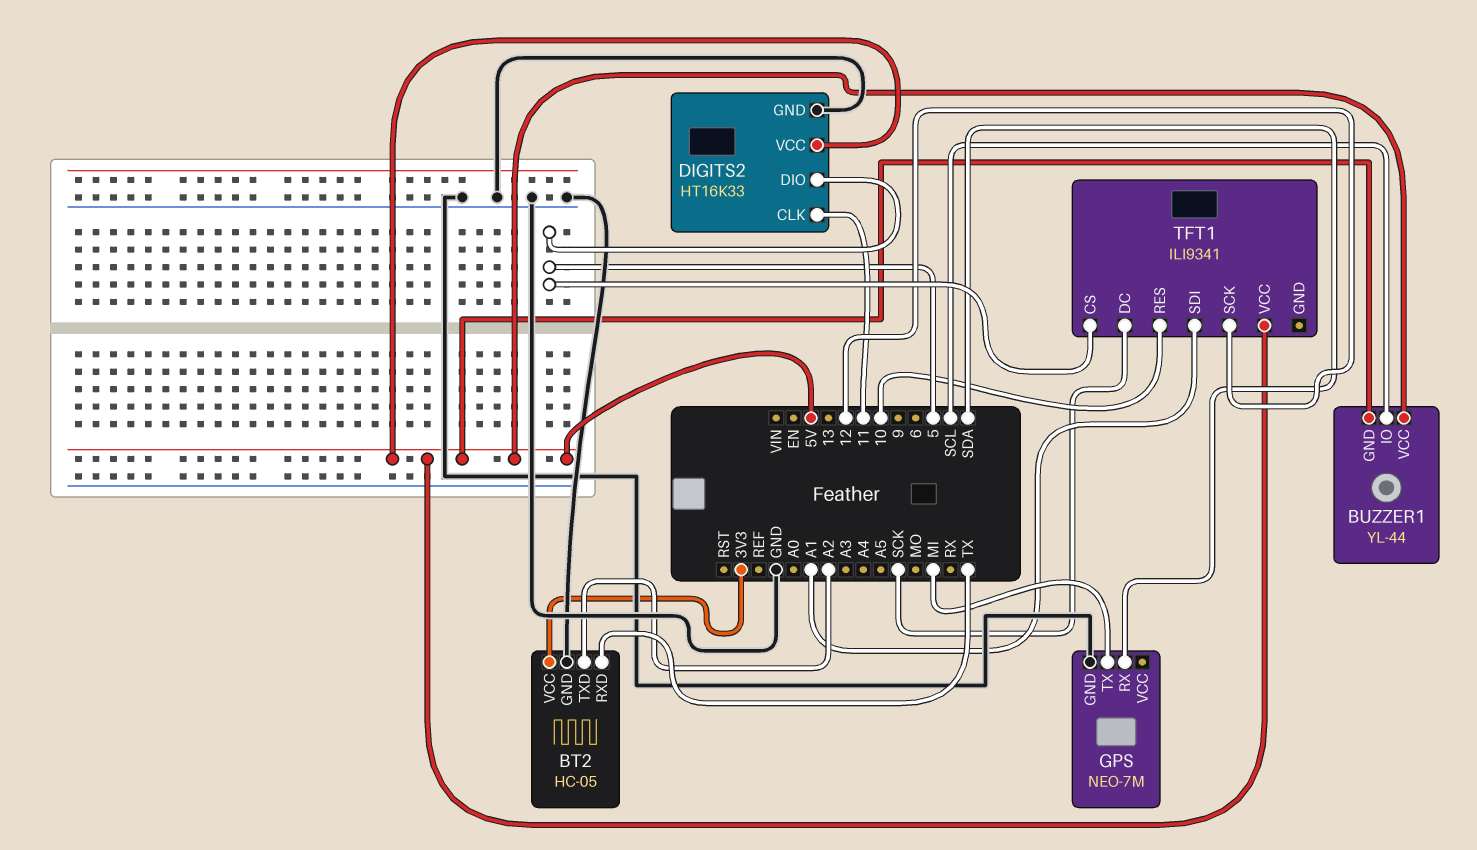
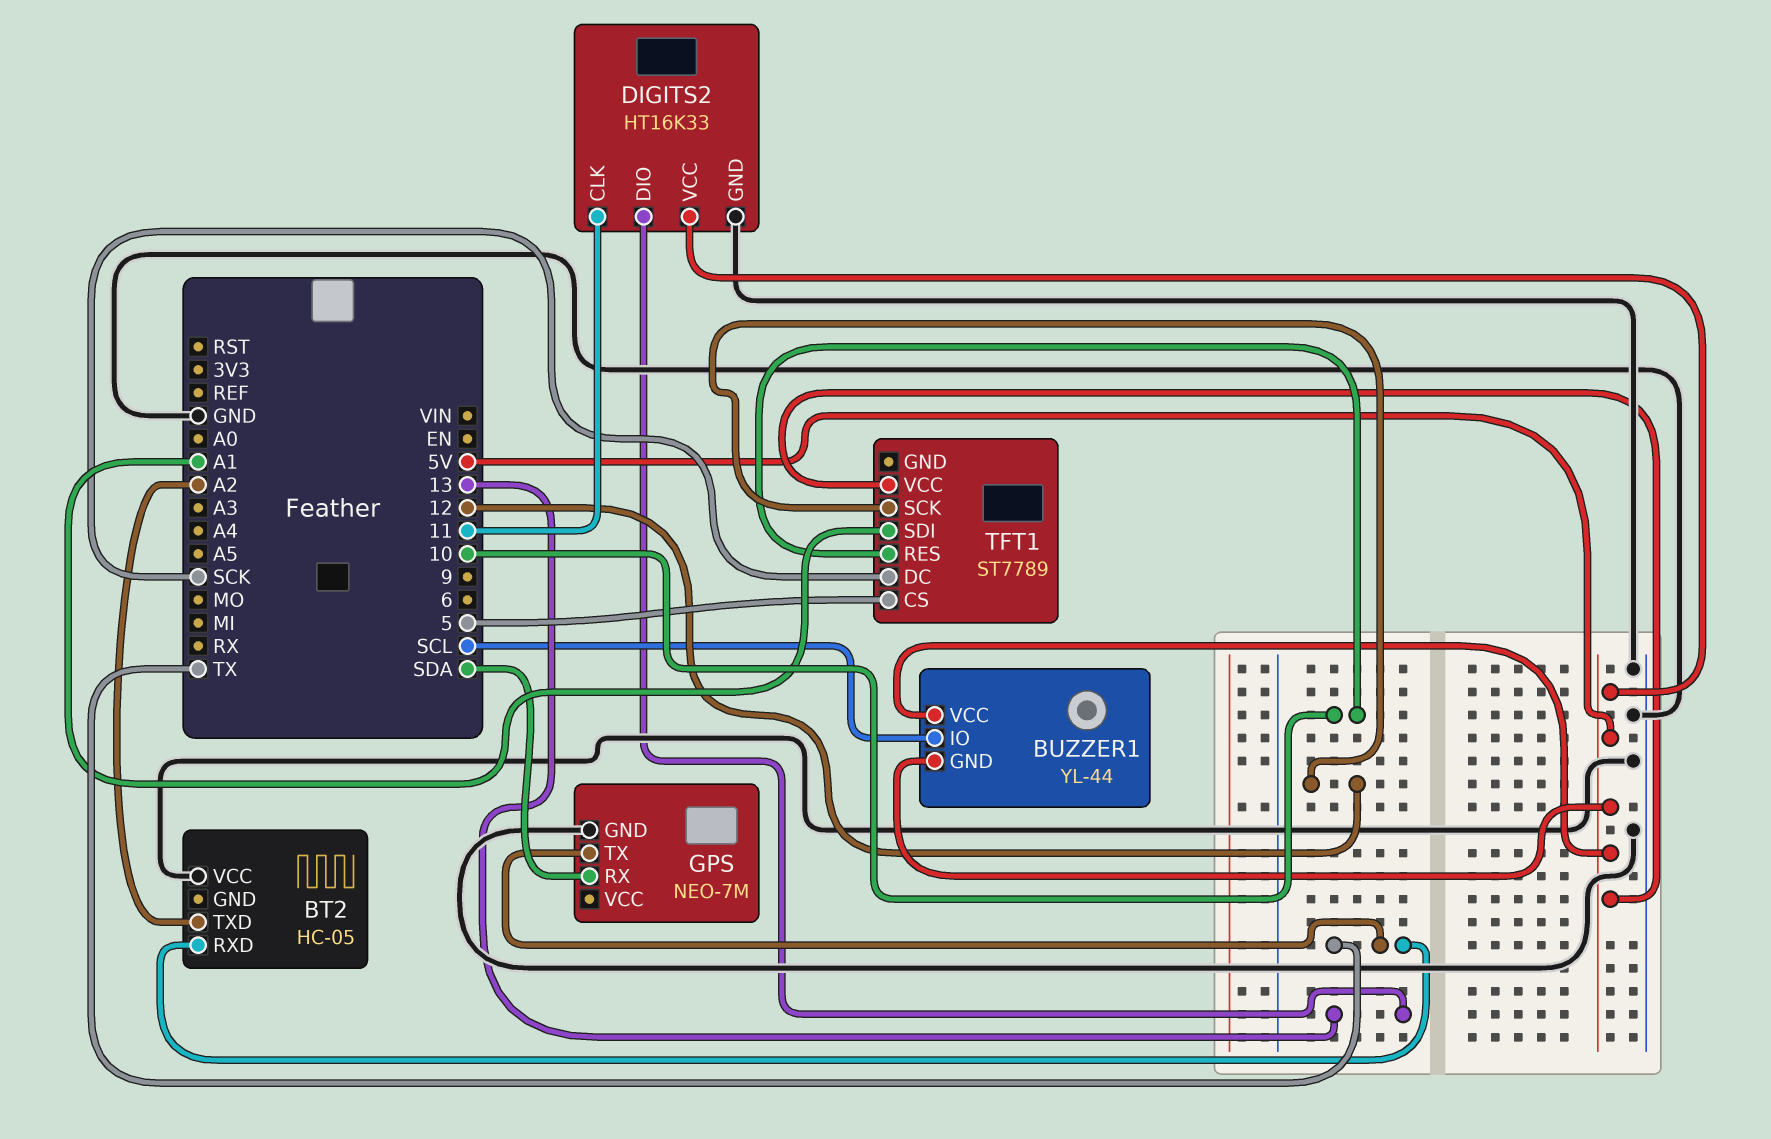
BT2 pin GND: GND -> none
BT2 pin VCC: 3V3 -> GND
DIGITS2 pin DIO: 5 -> 13
GPS pin TX: MI -> TX
TFT1: ILI9341 -> ST7789

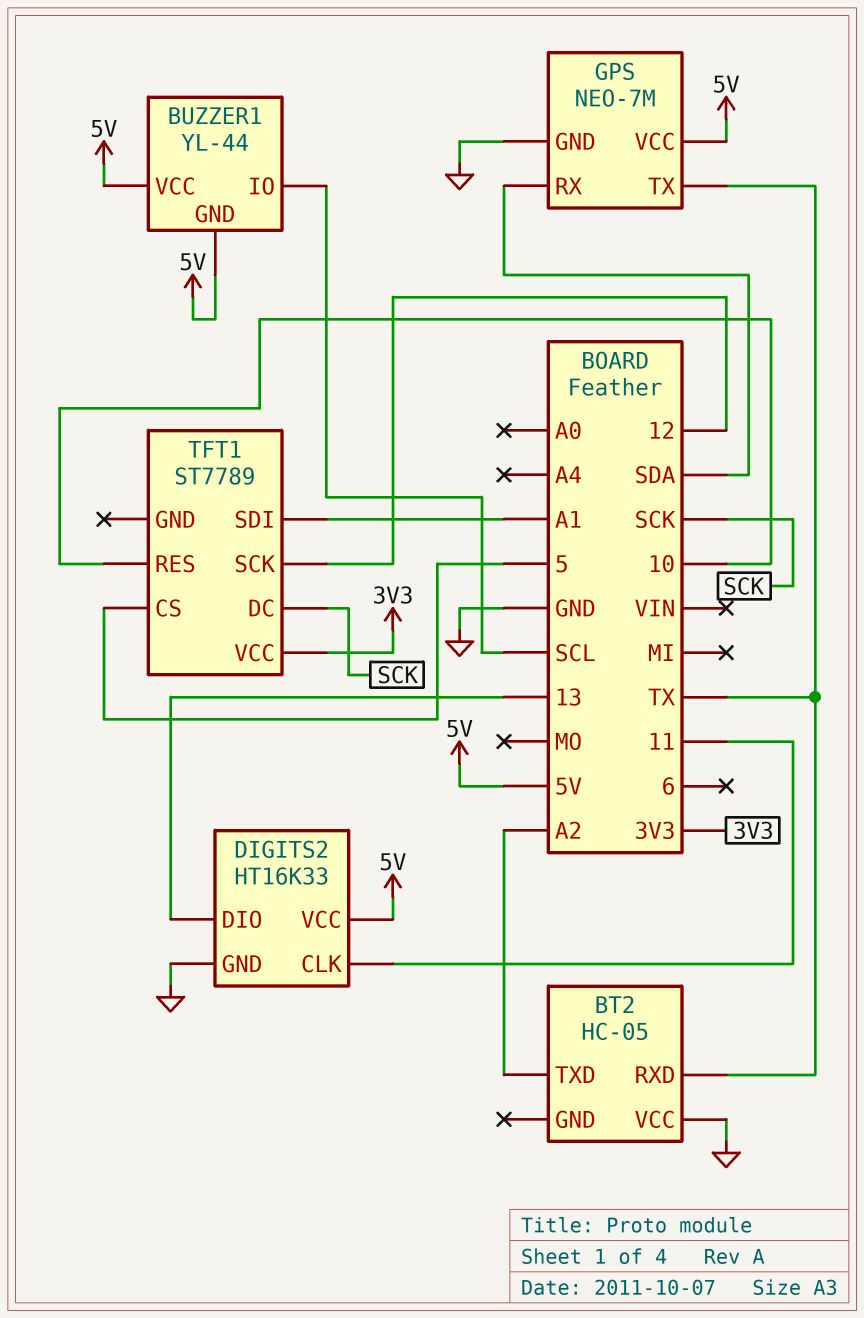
GPS pin VCC: none -> 5V
TFT1 pin VCC: 5V -> 3V3

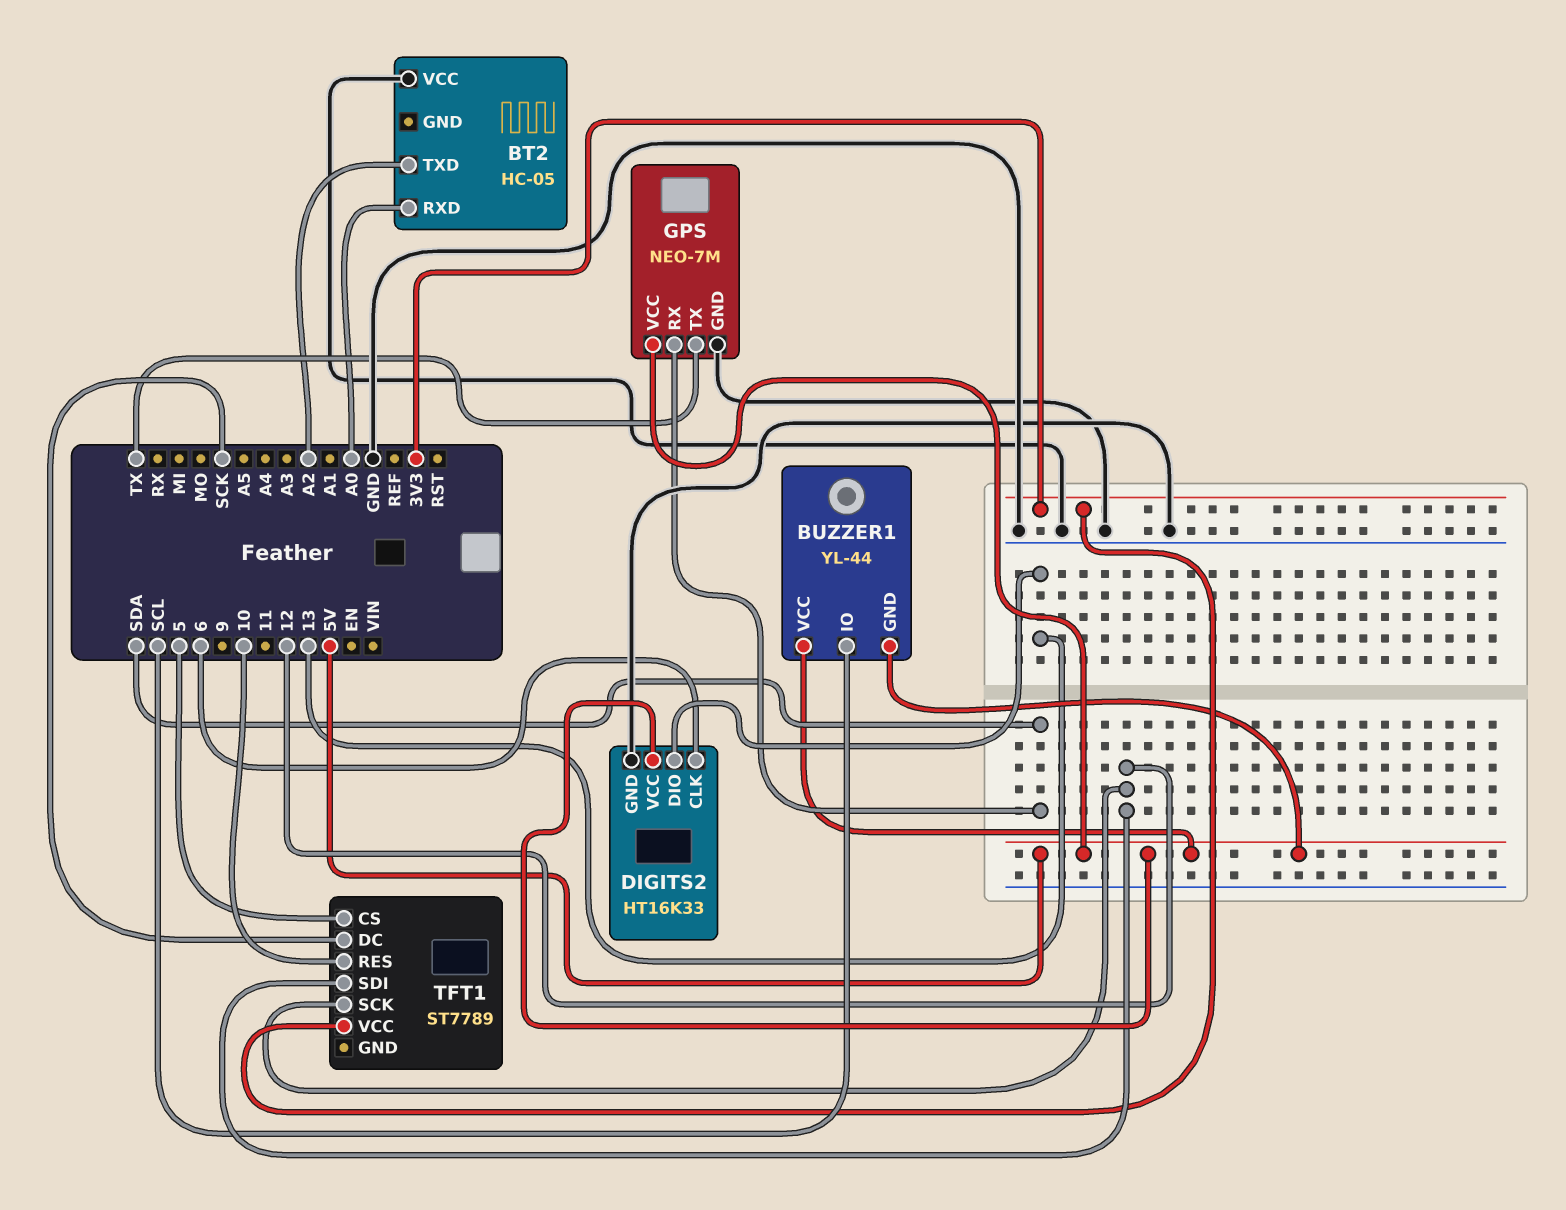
BT2 pin RXD: TX -> A0
DIGITS2 pin CLK: 11 -> 6
TFT1 pin SDI: A1 -> 12

